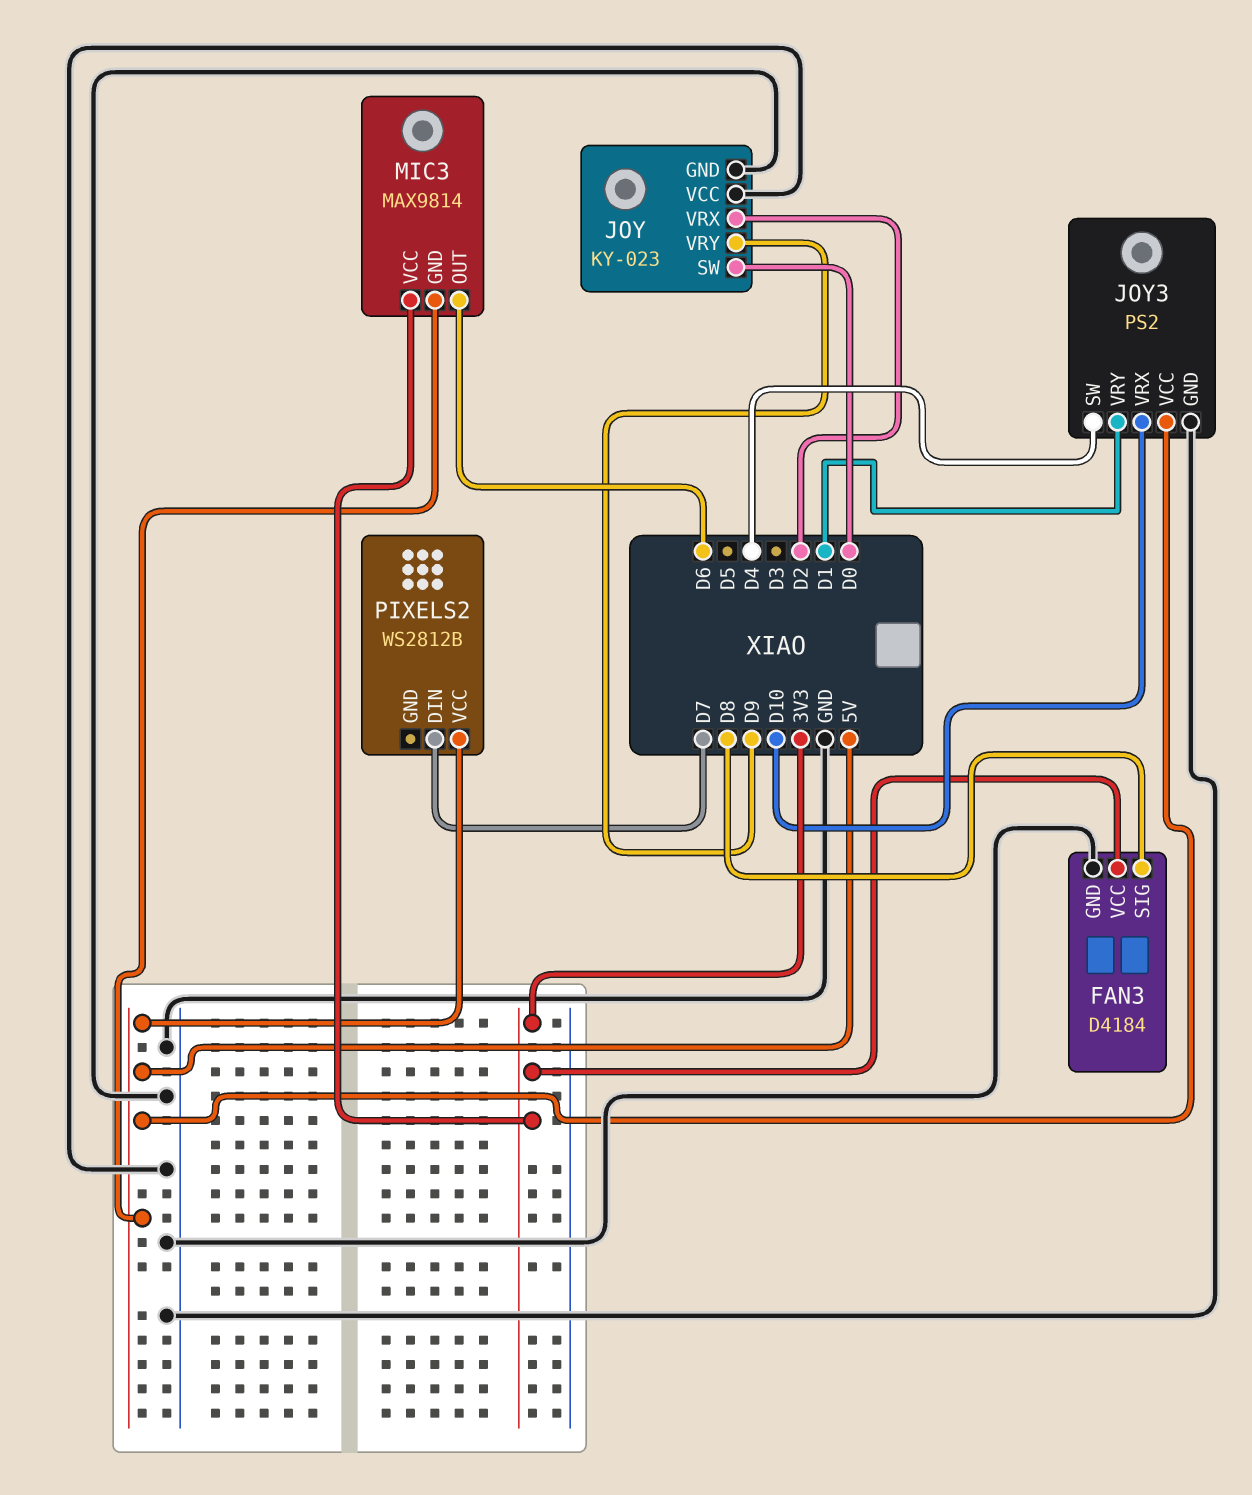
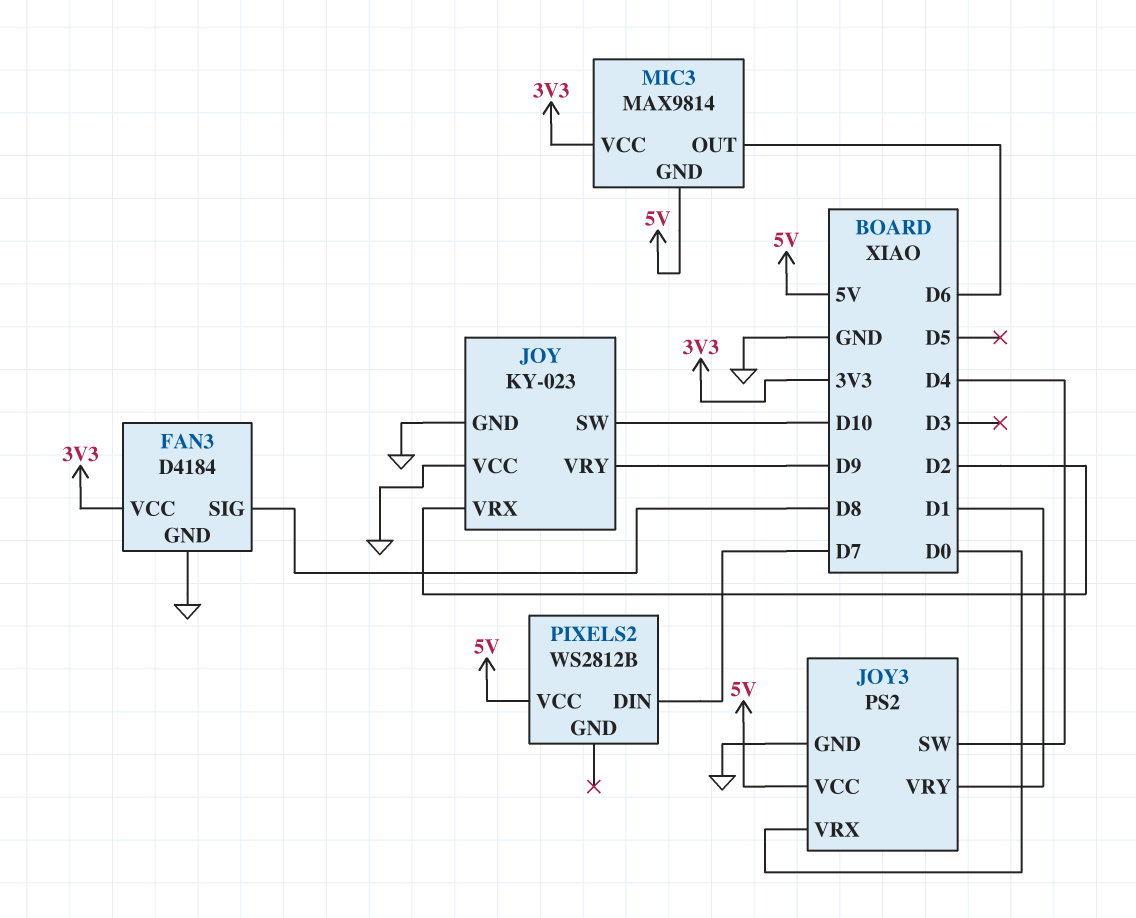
JOY pin SW: D0 -> D10
JOY3 pin VRX: D10 -> D0

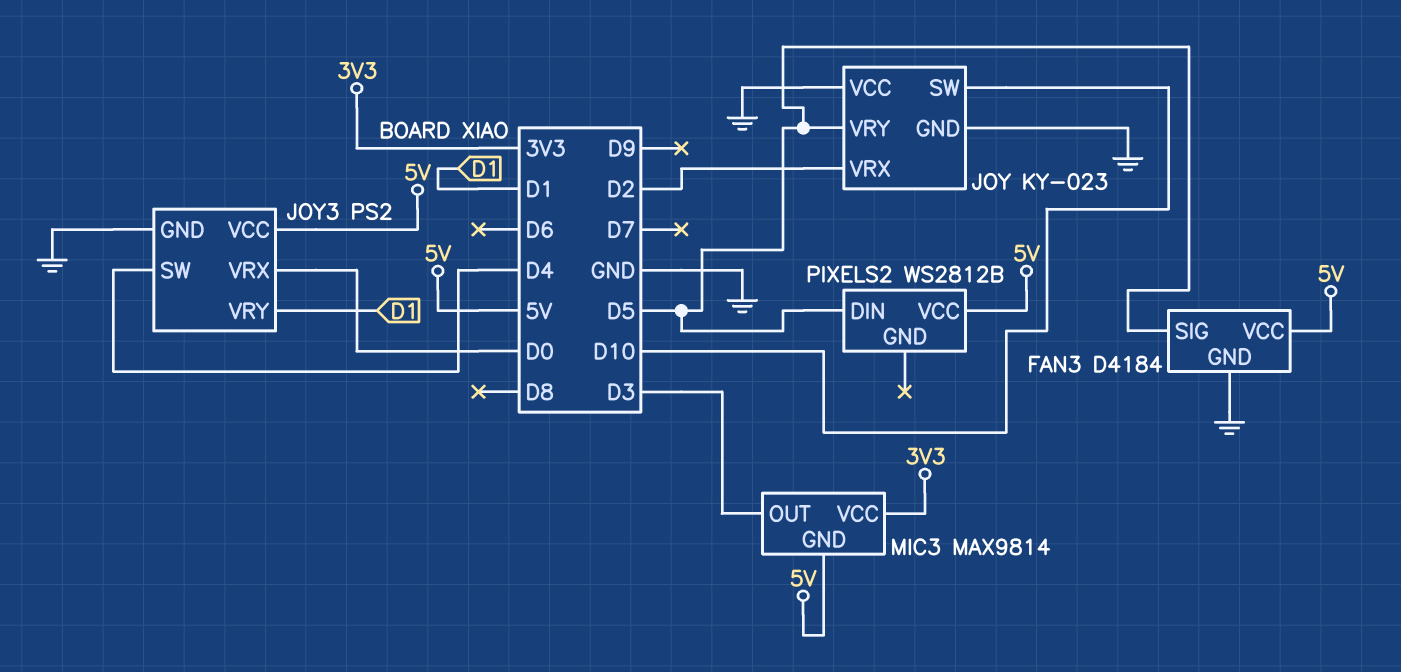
FAN3 pin SIG: D8 -> D5
FAN3 pin VCC: 3V3 -> 5V
JOY pin VRY: D9 -> D5
MIC3 pin OUT: D6 -> D3
PIXELS2 pin DIN: D7 -> D5

